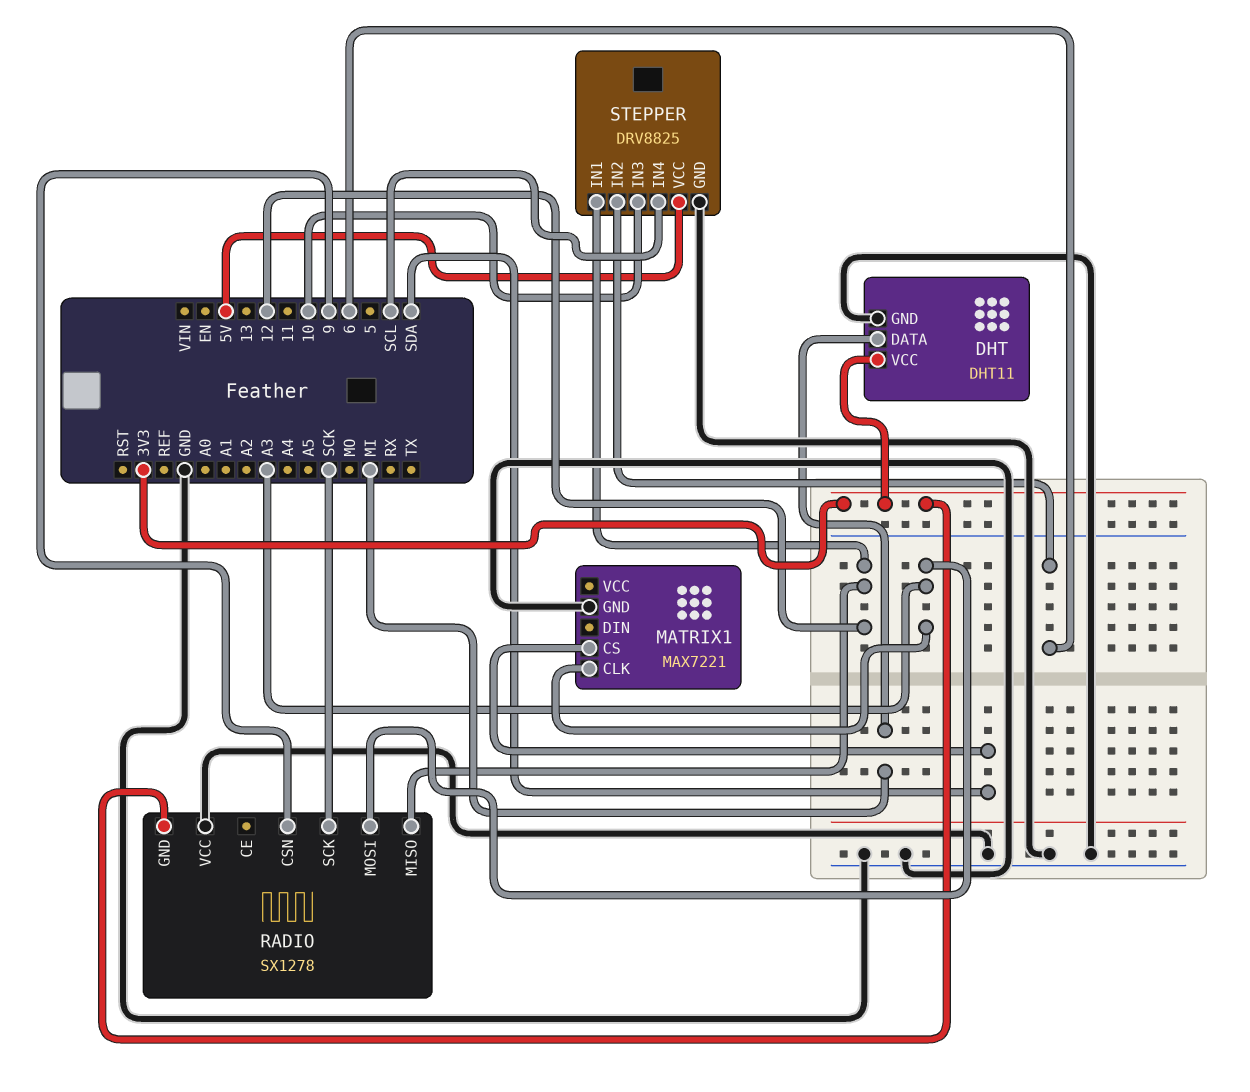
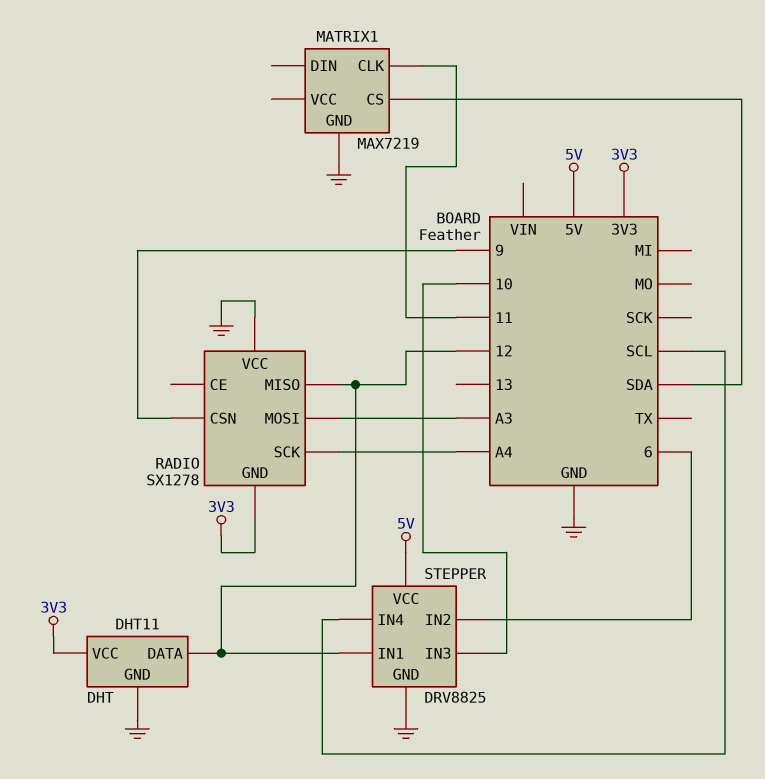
DHT pin DATA: MI -> 12
MATRIX1: MAX7221 -> MAX7219
MATRIX1 pin CLK: A3 -> 11
RADIO pin SCK: SCK -> A4

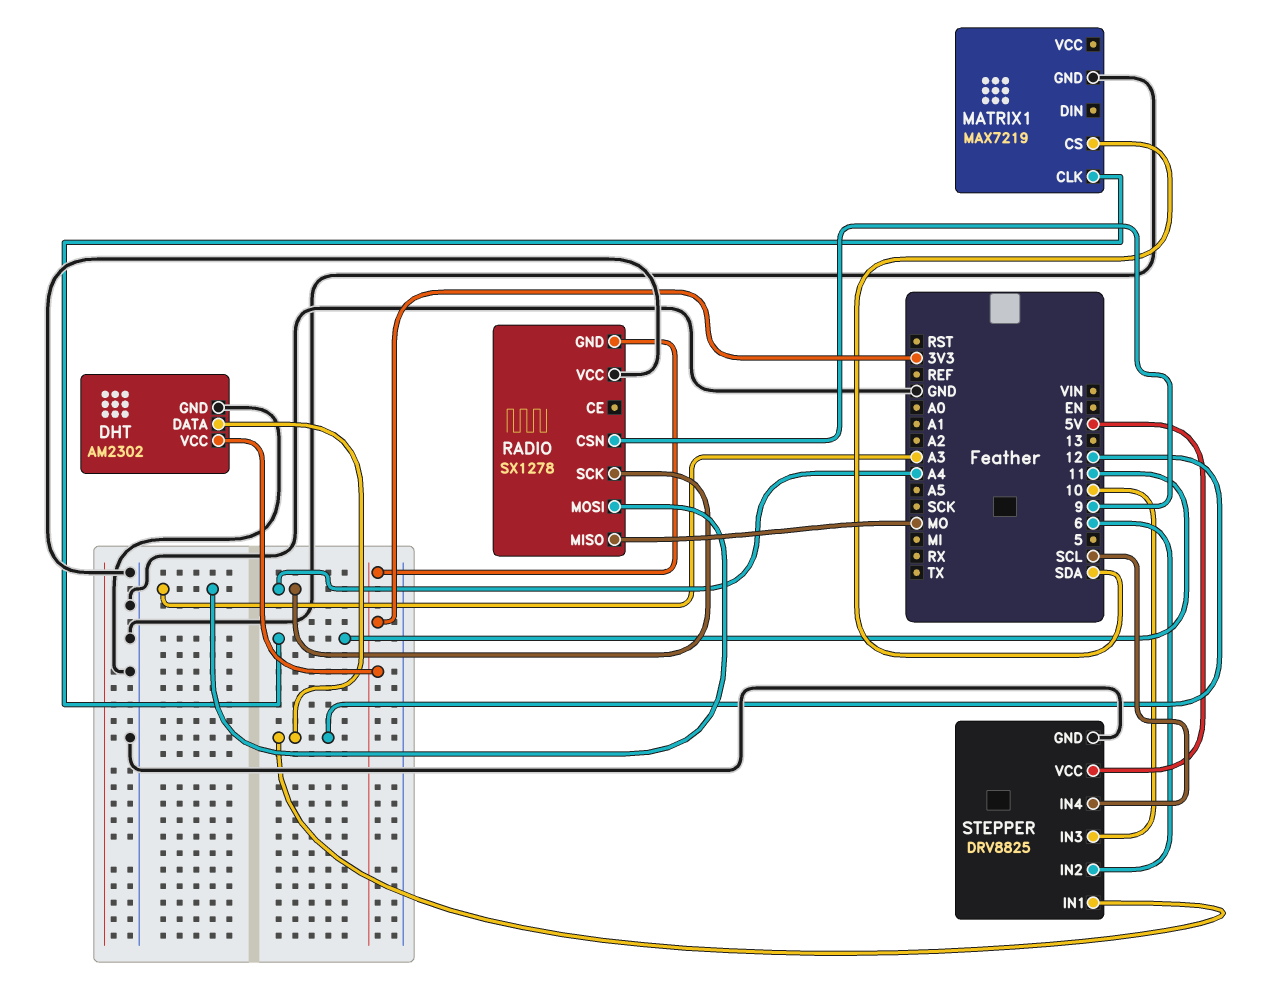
DHT: DHT11 -> AM2302
RADIO pin MISO: 12 -> MO

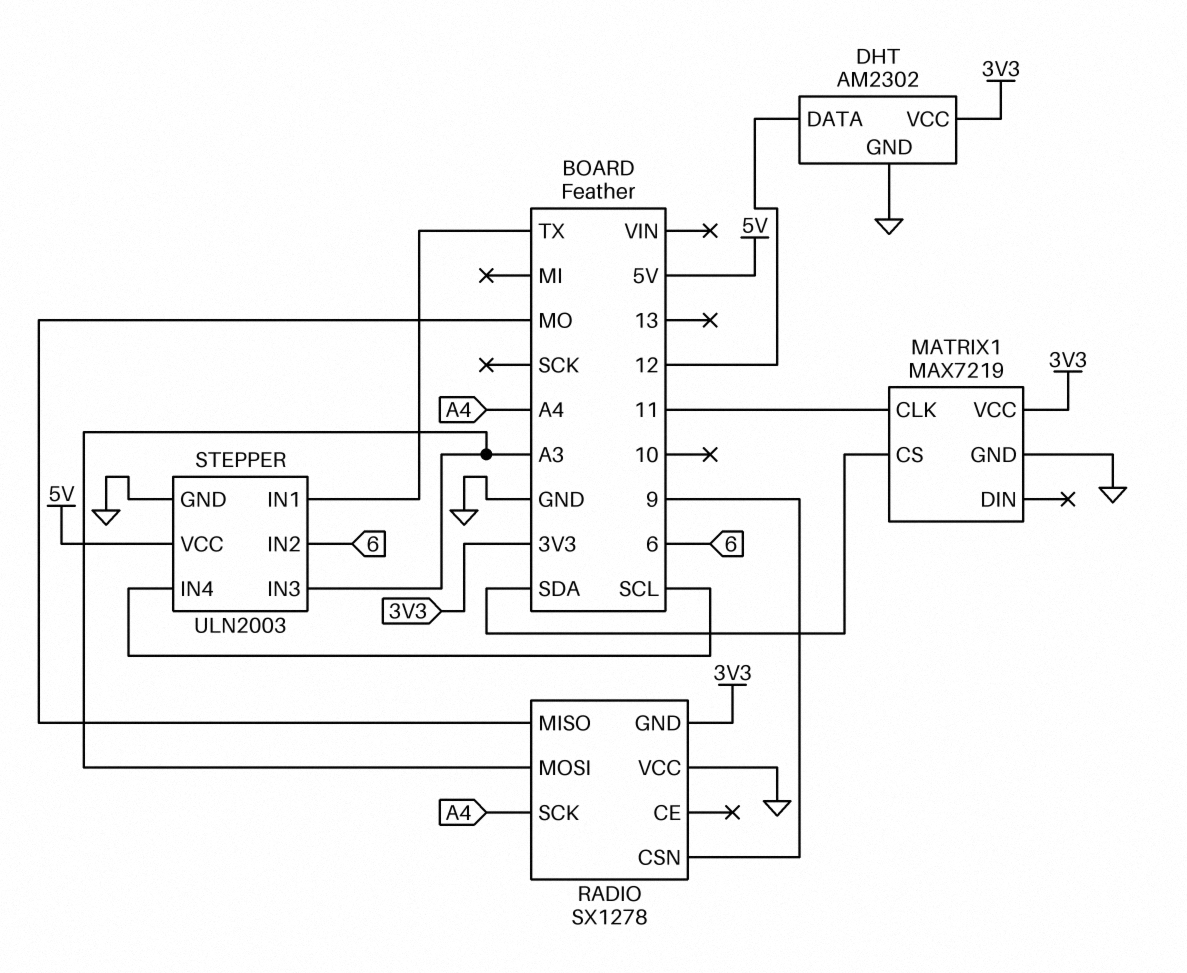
MATRIX1 pin VCC: none -> 3V3
STEPPER: DRV8825 -> ULN2003
STEPPER pin IN1: 12 -> TX
STEPPER pin IN3: 10 -> A3

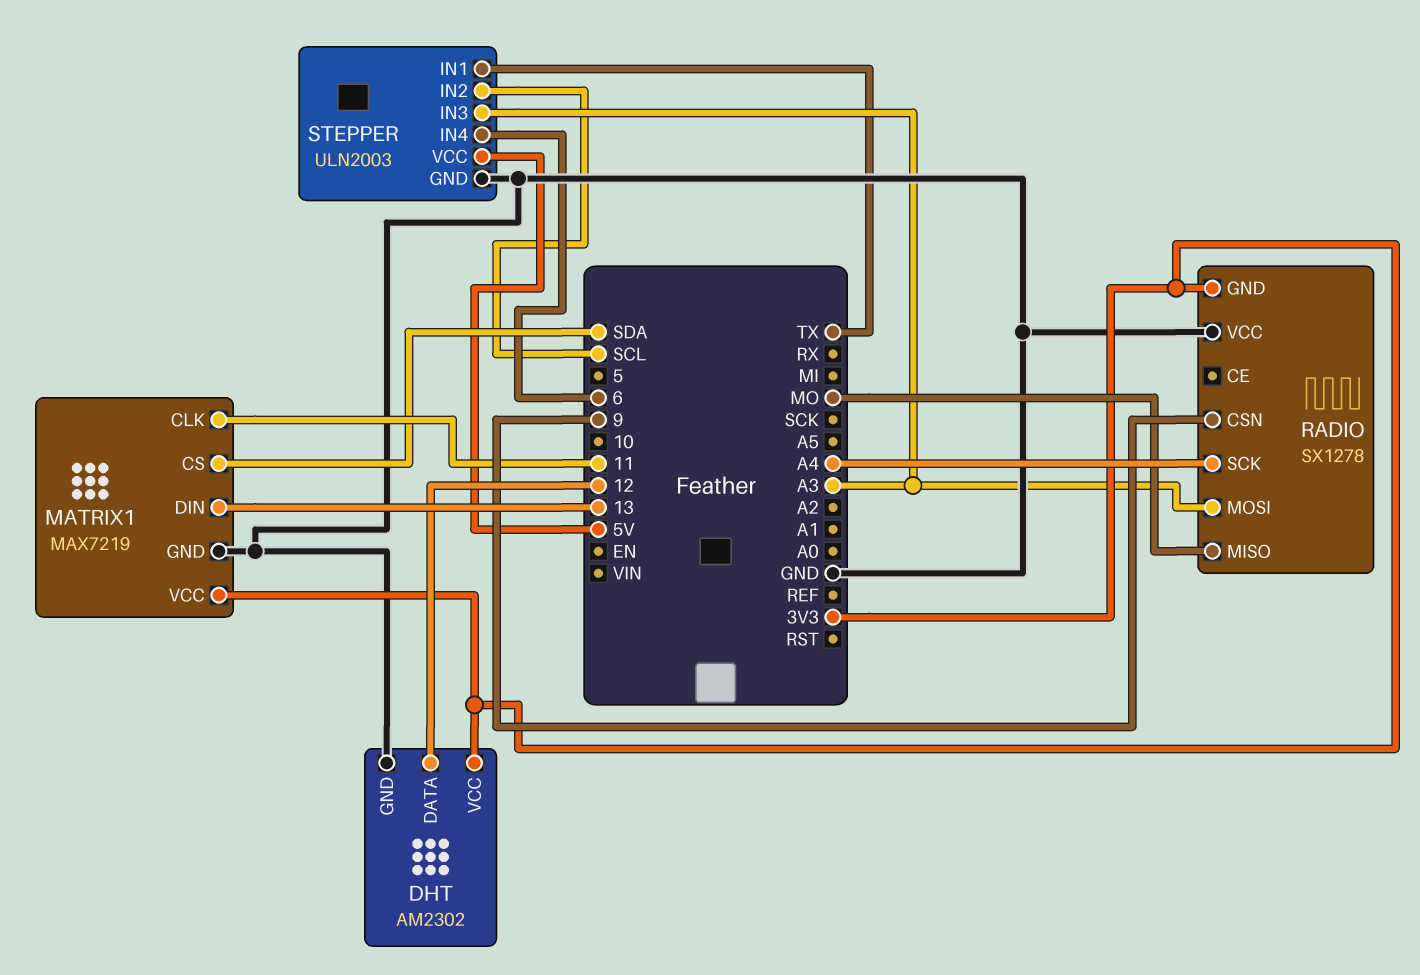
MATRIX1 pin DIN: none -> 13
STEPPER pin IN2: 6 -> SCL
STEPPER pin IN4: SCL -> 6

